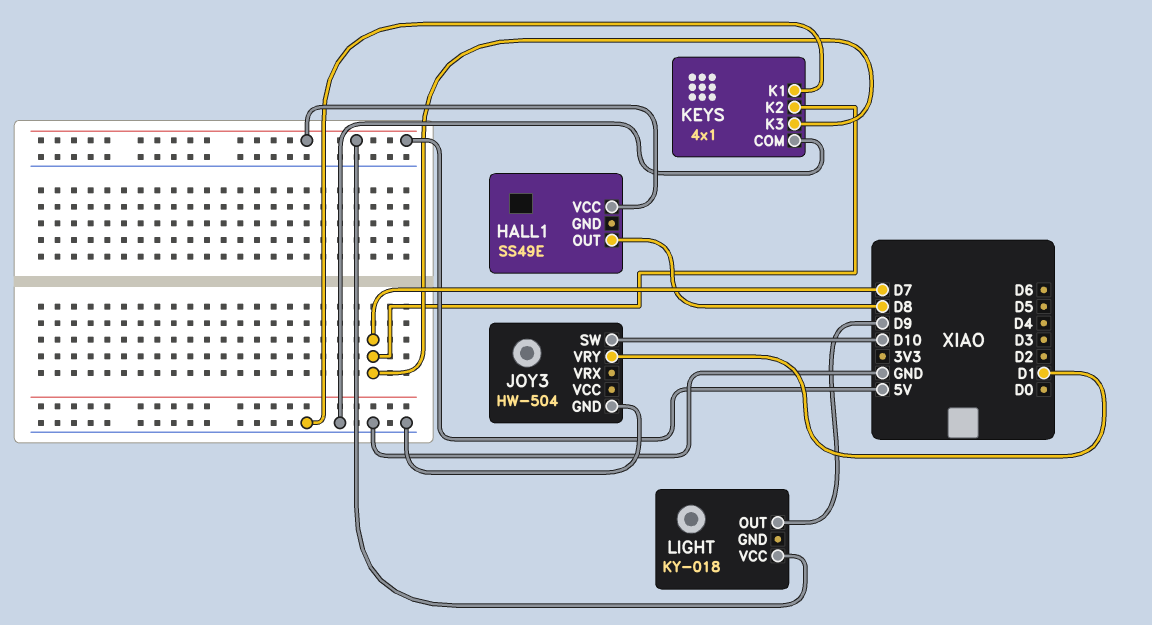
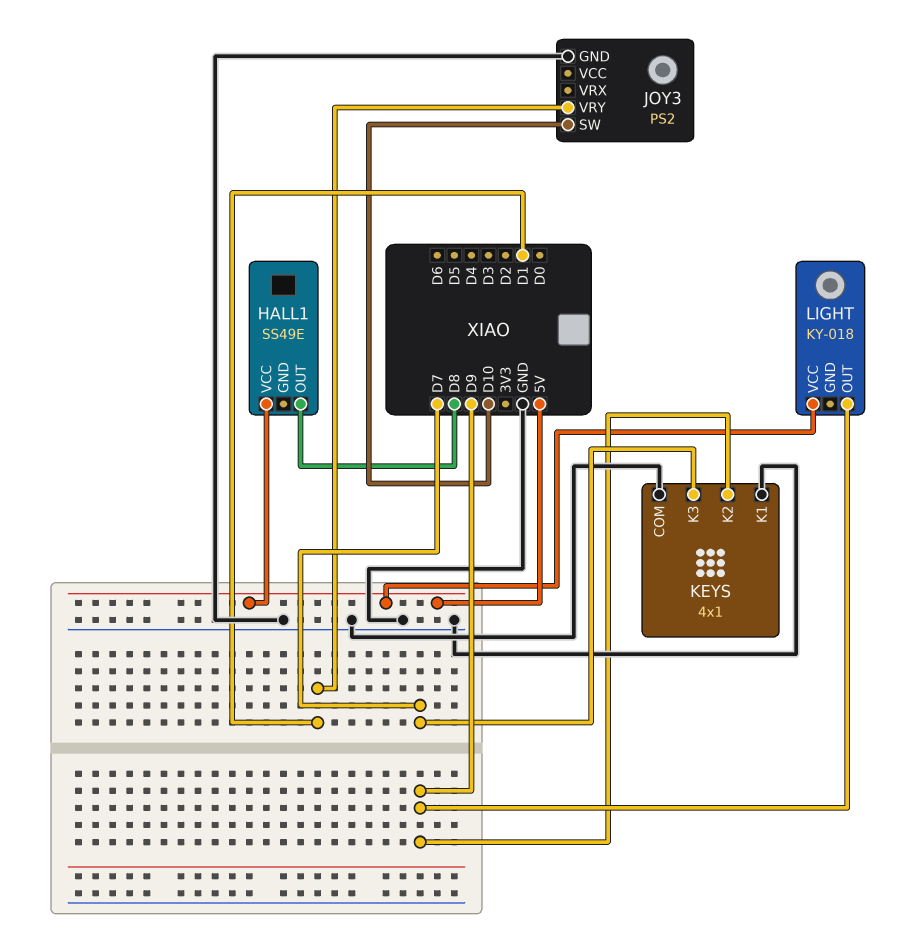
JOY3: HW-504 -> PS2
KEYS pin K2: D7 -> D9

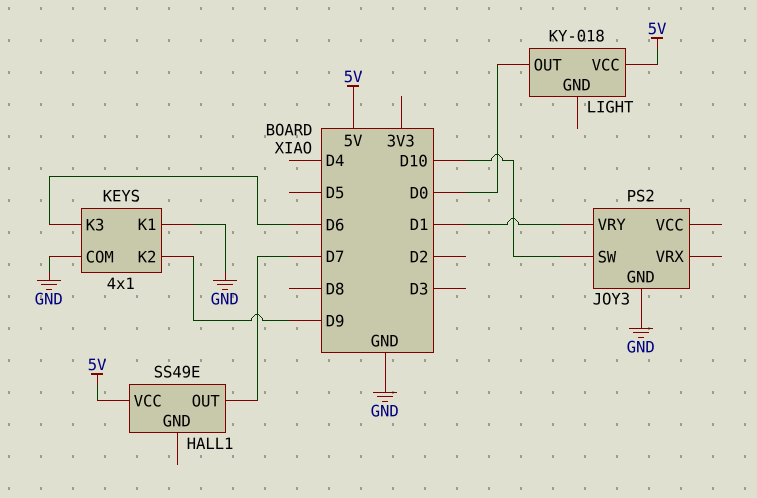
HALL1 pin OUT: D8 -> D7
KEYS pin K3: D7 -> D6
LIGHT pin OUT: D9 -> D0

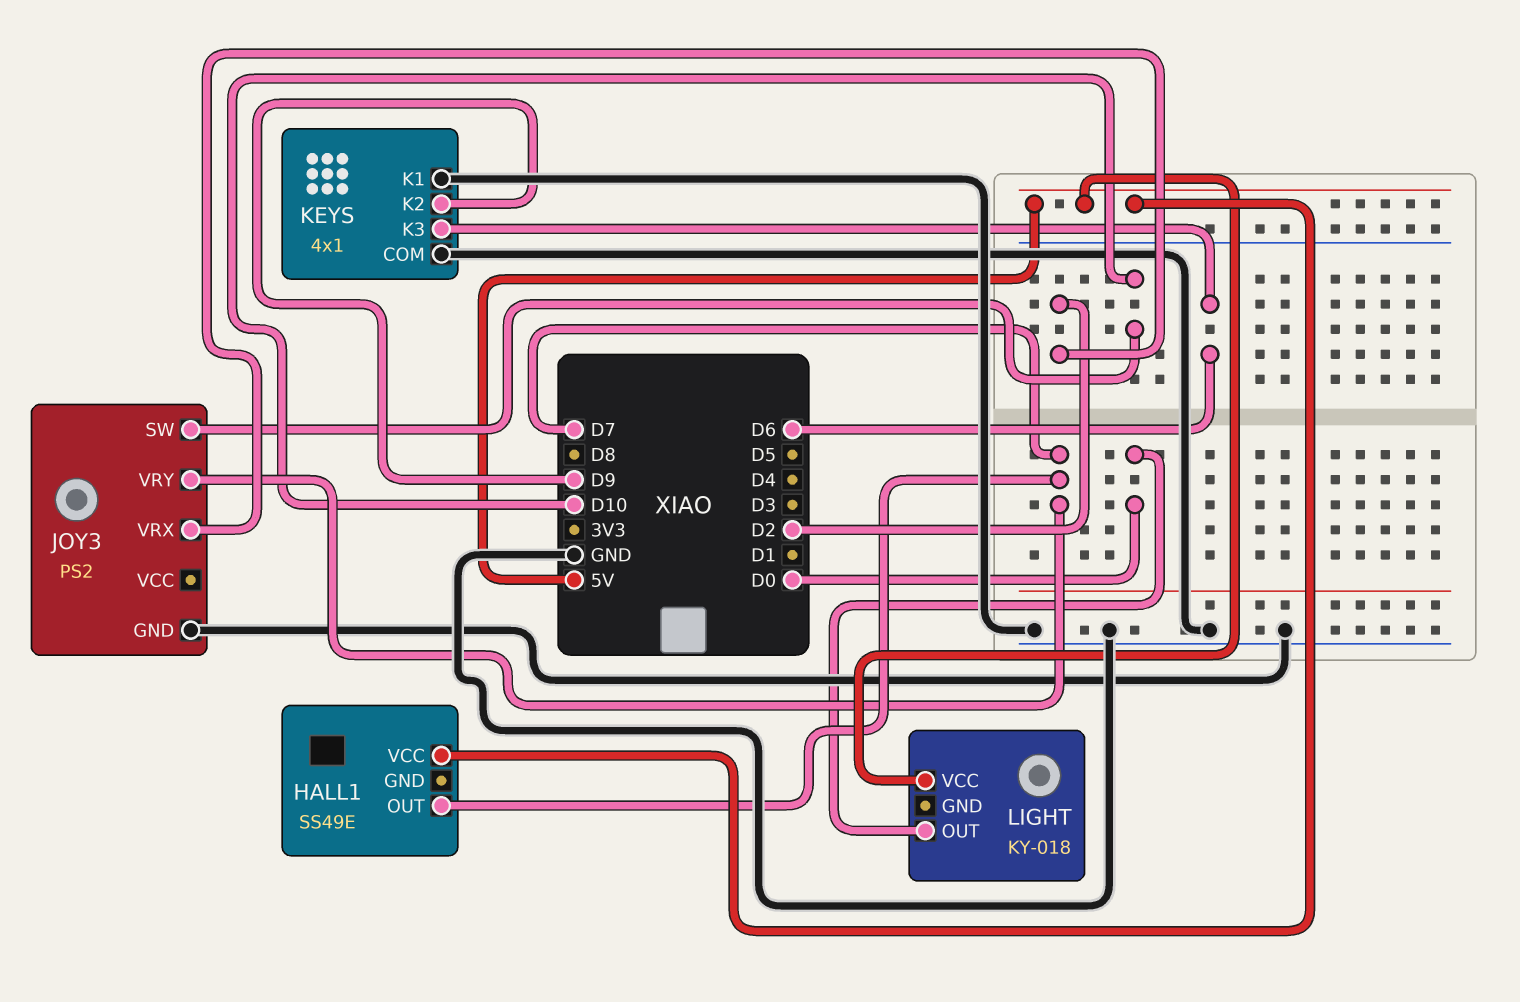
JOY3 pin VRX: none -> D2
JOY3 pin VRY: D1 -> D7

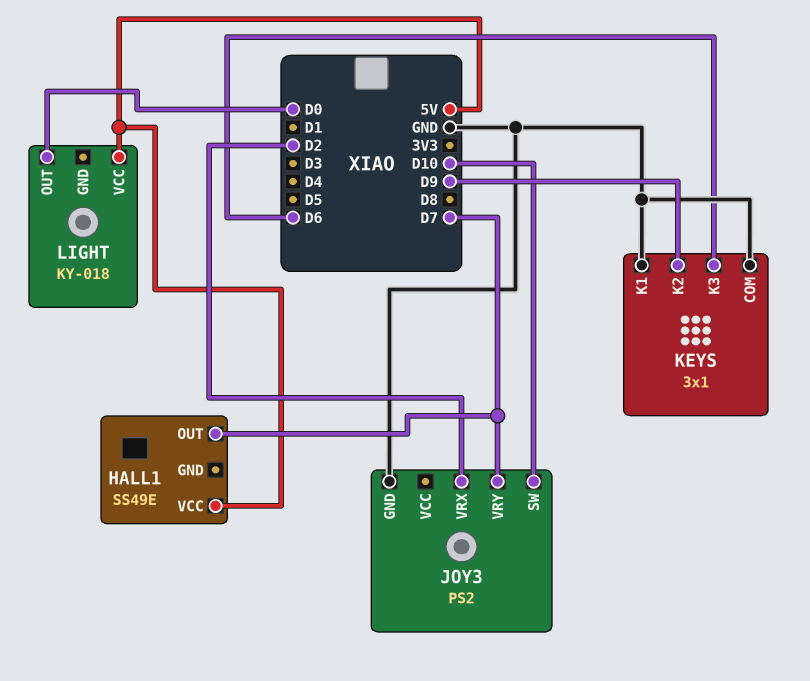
KEYS: 4x1 -> 3x1

